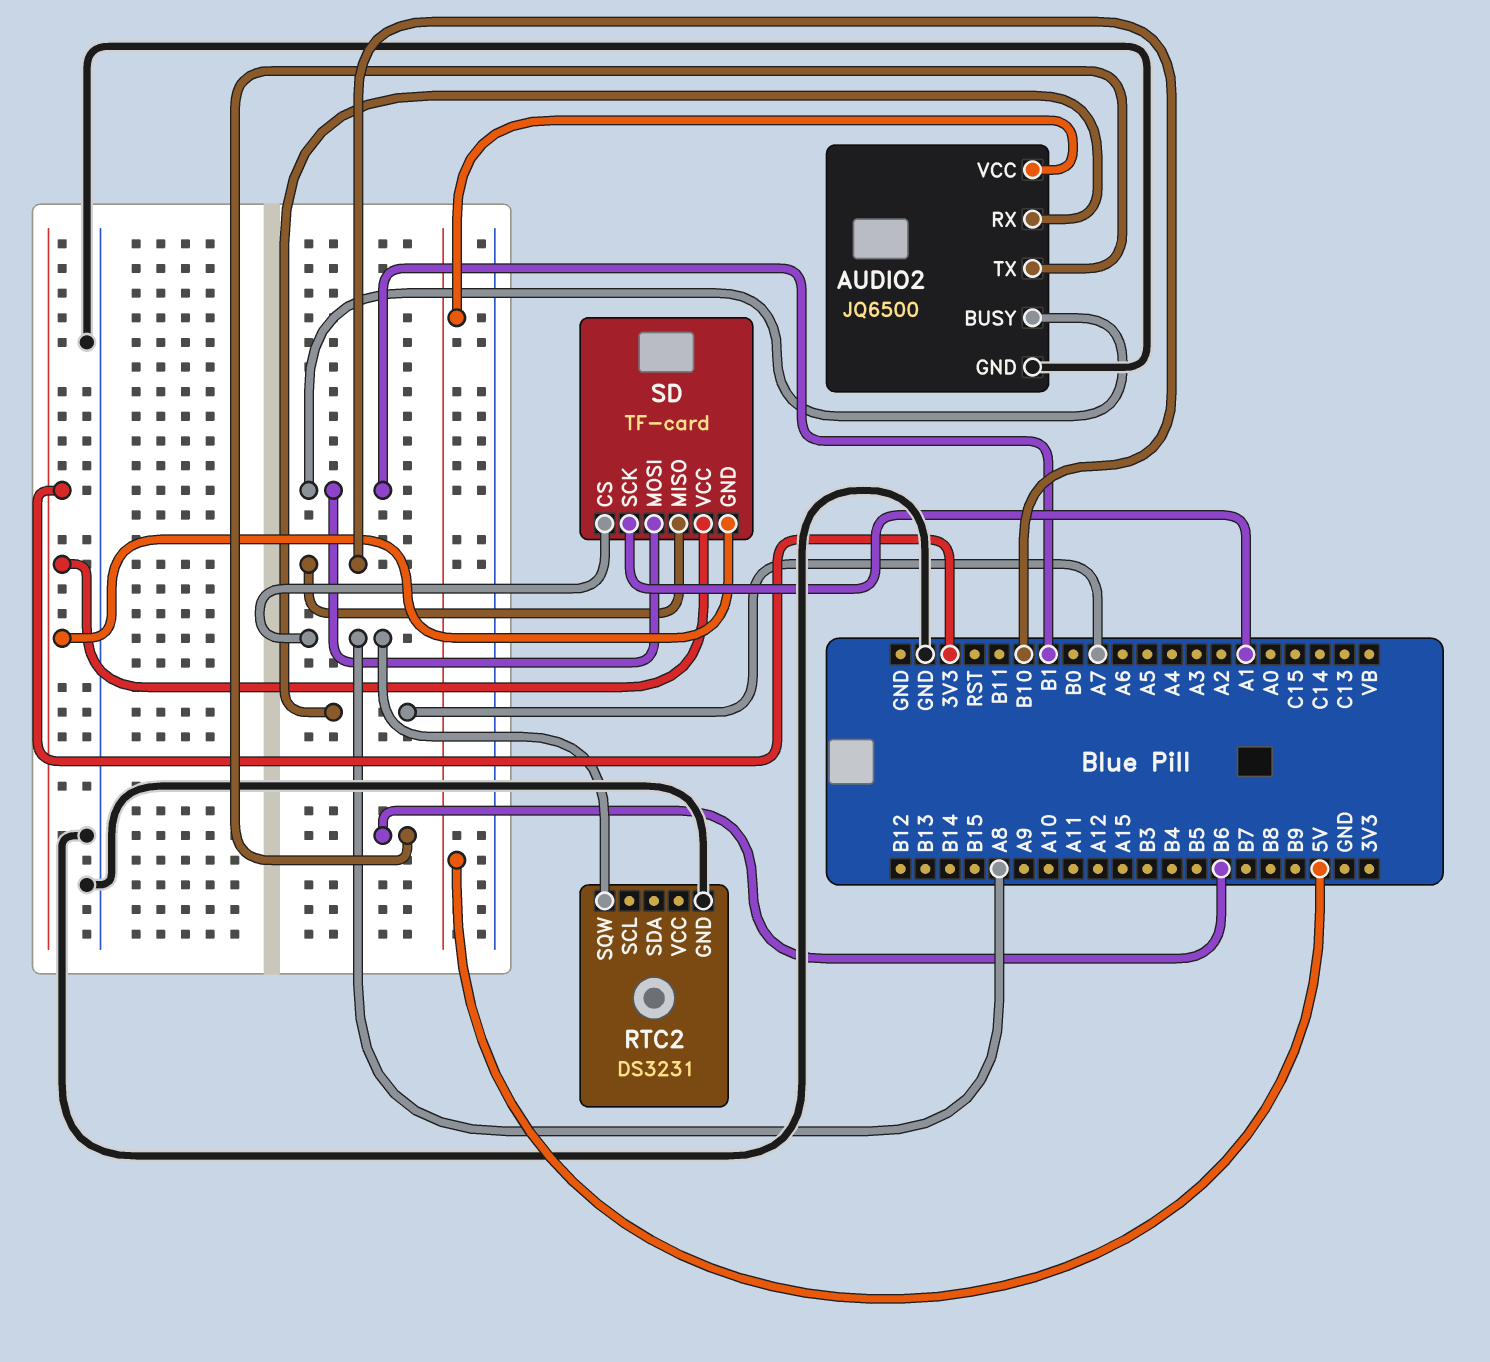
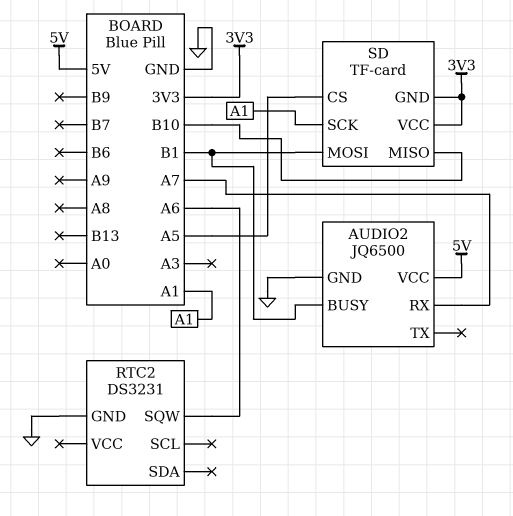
AUDIO2 pin TX: B6 -> none
RTC2 pin SQW: A8 -> A6
SD pin CS: A8 -> A5

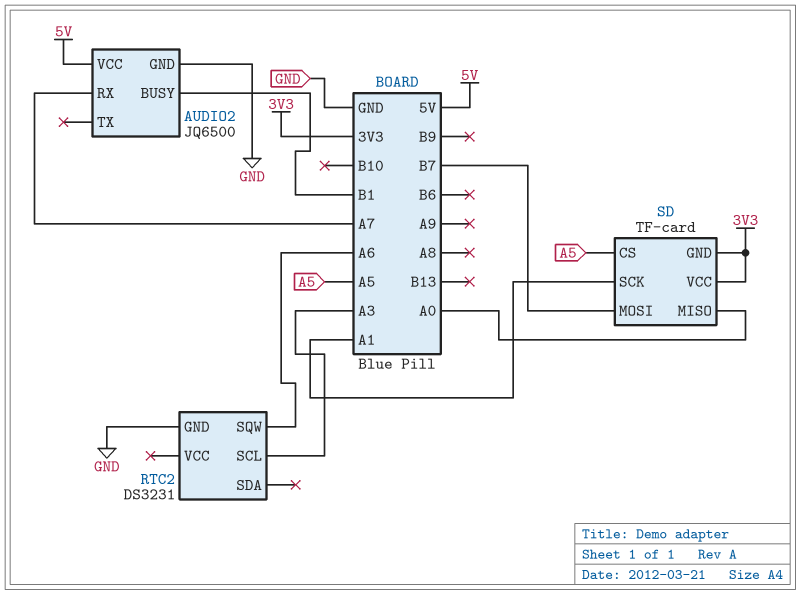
RTC2 pin SCL: none -> A3
SD pin MISO: B10 -> A0
SD pin MOSI: B1 -> B7

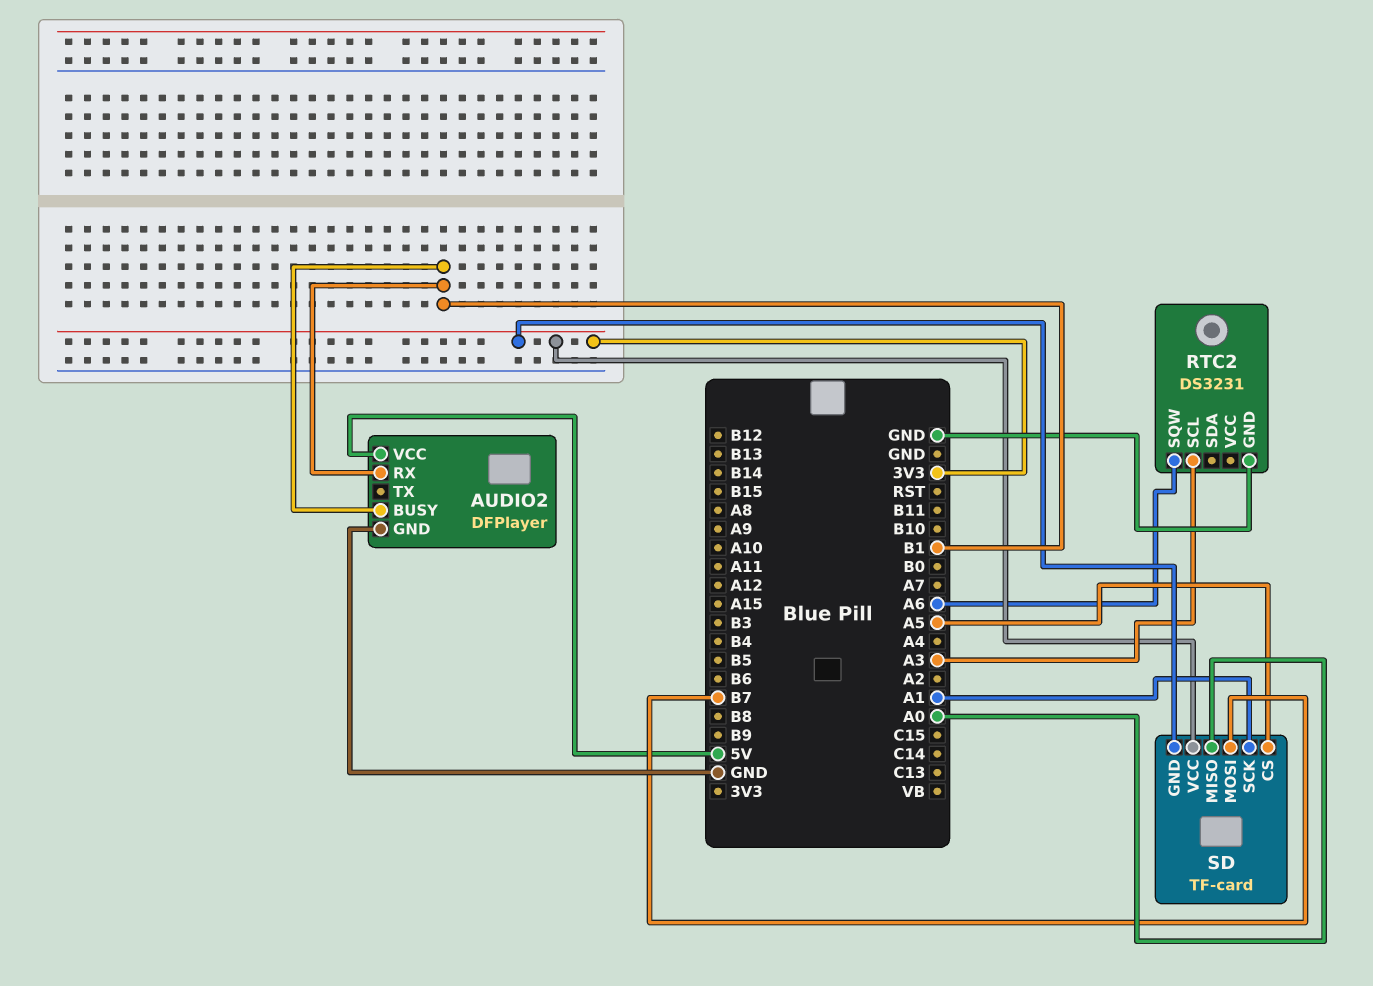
AUDIO2: JQ6500 -> DFPlayer
AUDIO2 pin RX: A7 -> B1

